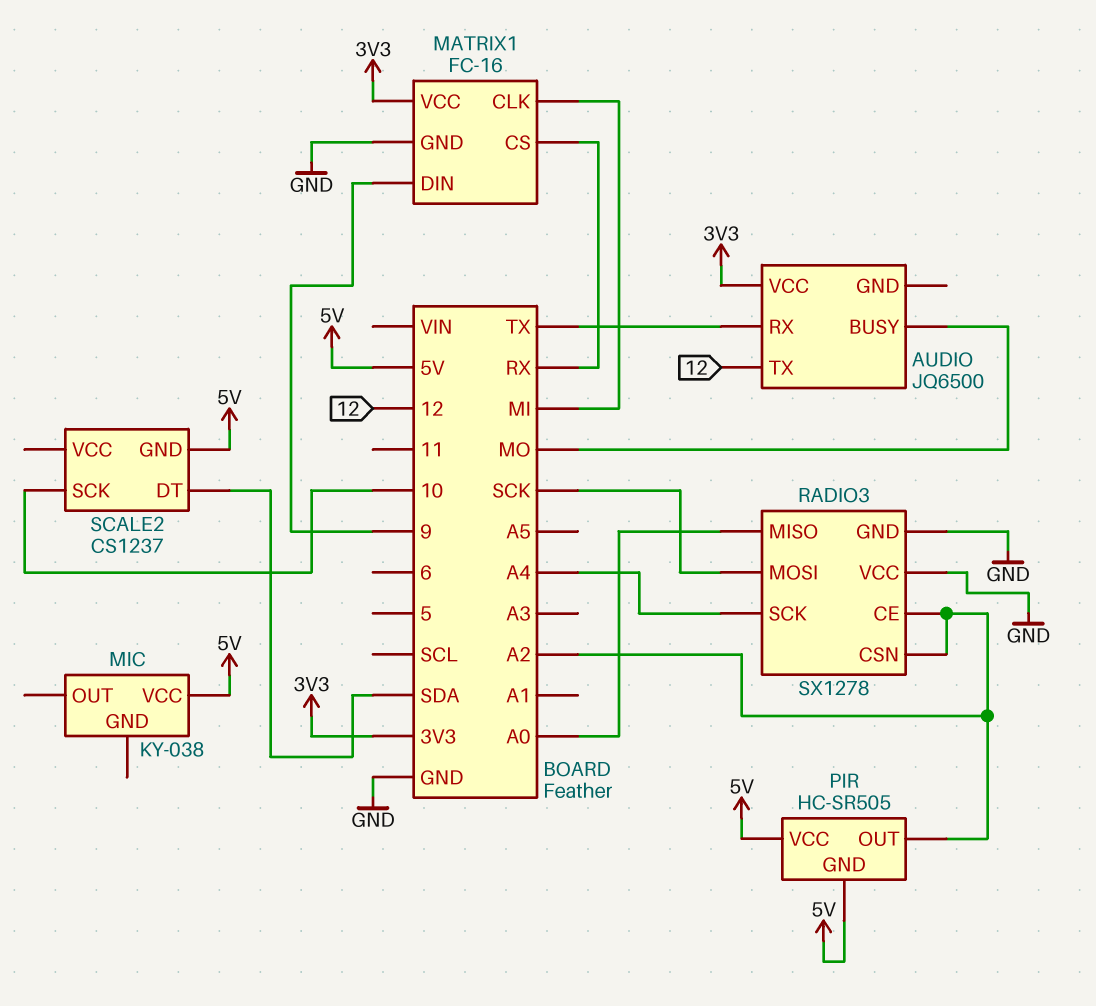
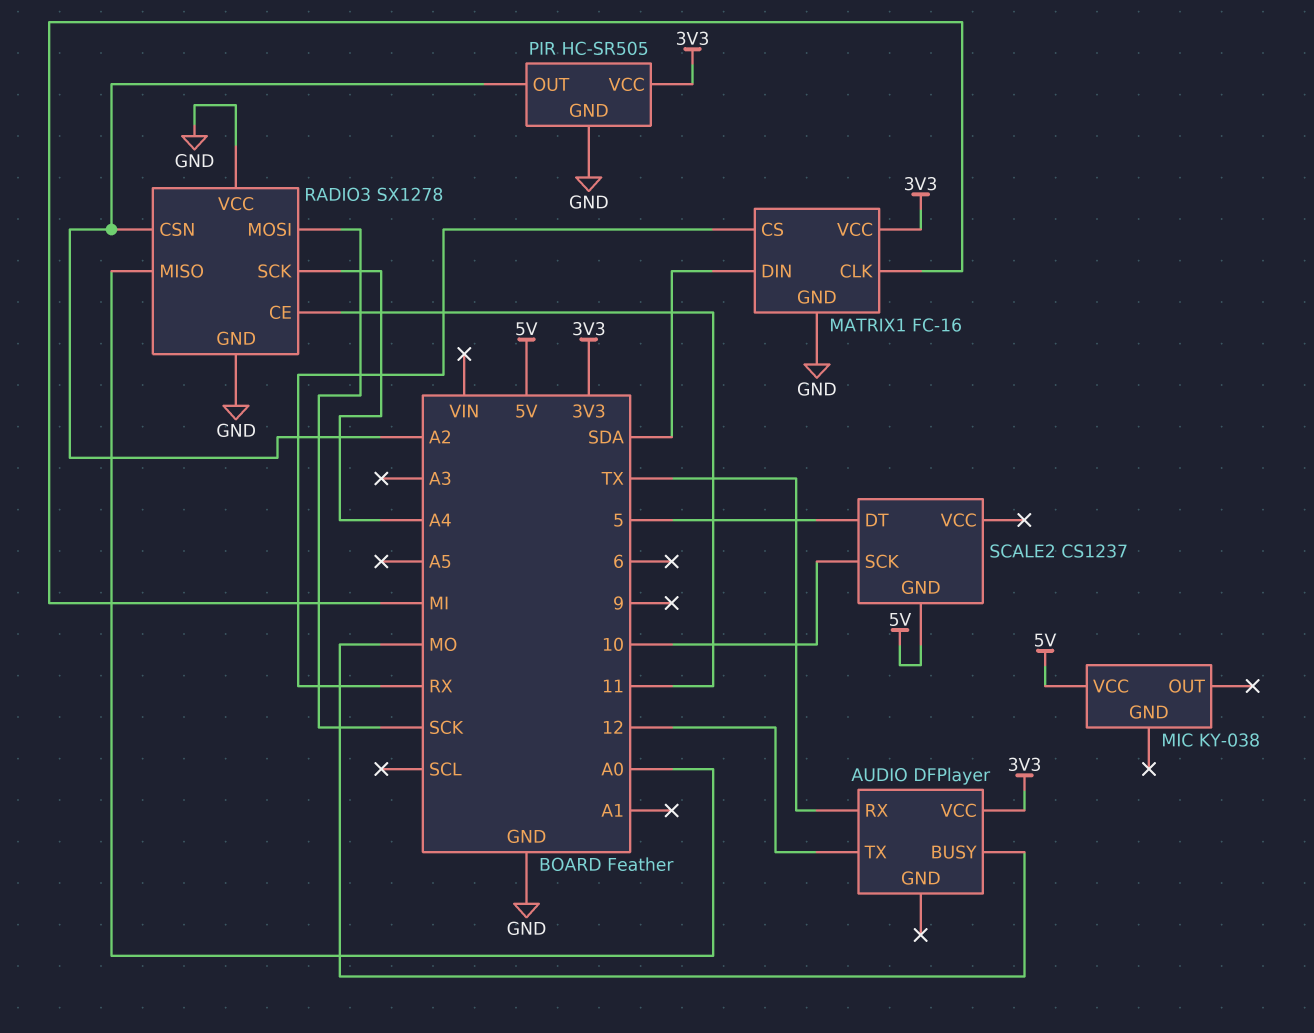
AUDIO: JQ6500 -> DFPlayer
MATRIX1 pin DIN: 9 -> SDA
PIR pin GND: 5V -> GND
PIR pin VCC: 5V -> 3V3
RADIO3 pin CE: A2 -> 11
SCALE2 pin DT: SDA -> 5

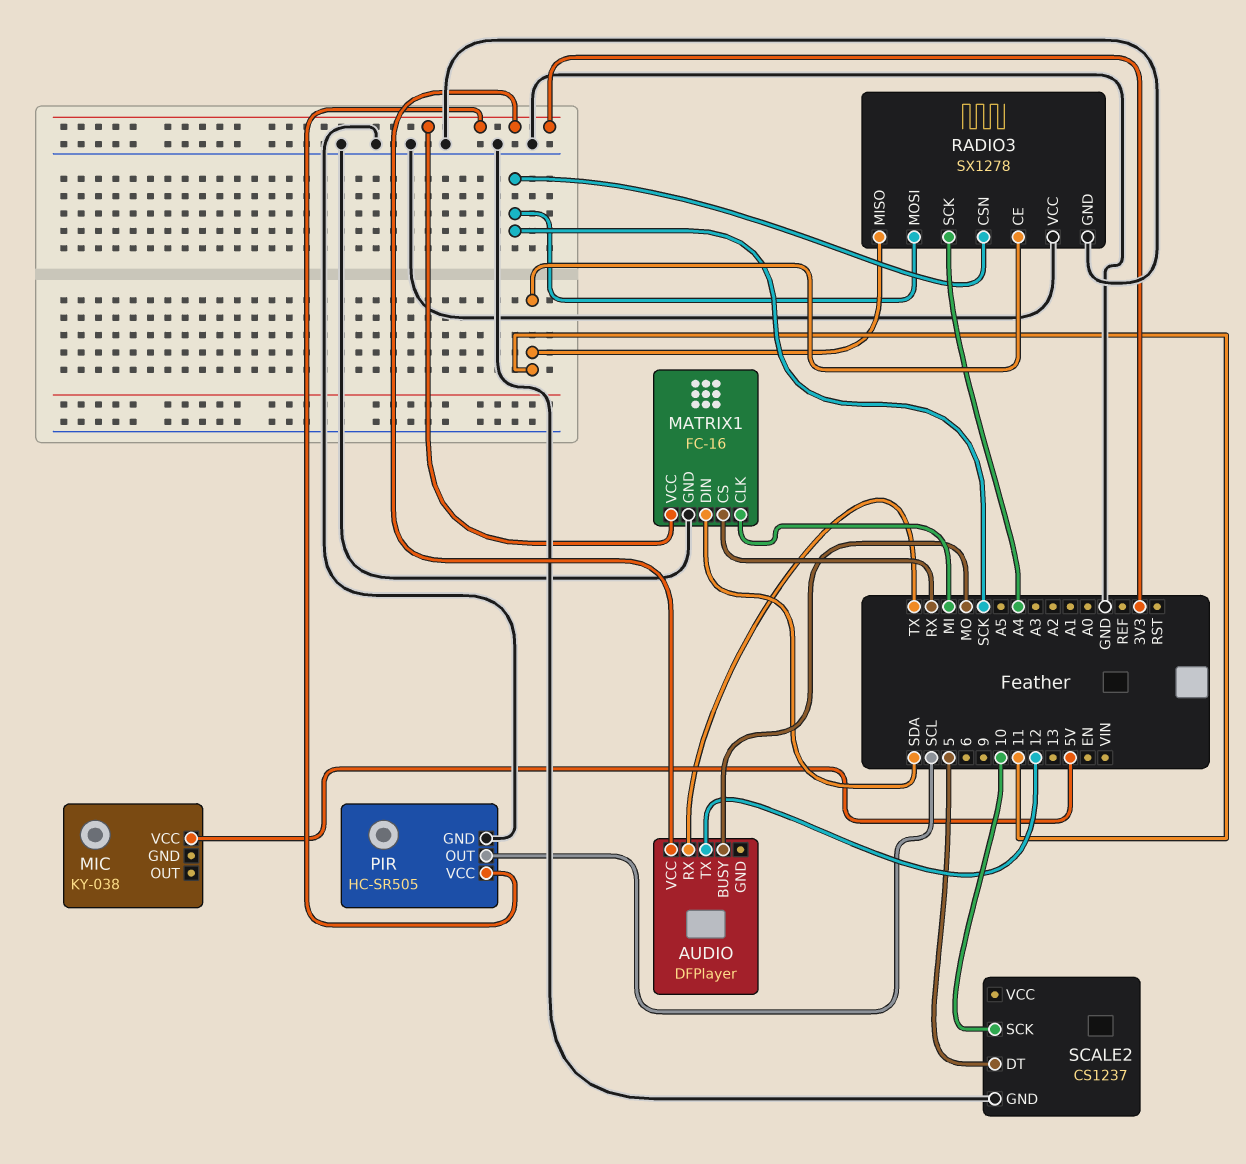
PIR pin OUT: A2 -> SCL
RADIO3 pin CSN: A2 -> SCK
RADIO3 pin MISO: A0 -> 11
SCALE2 pin GND: 5V -> GND

